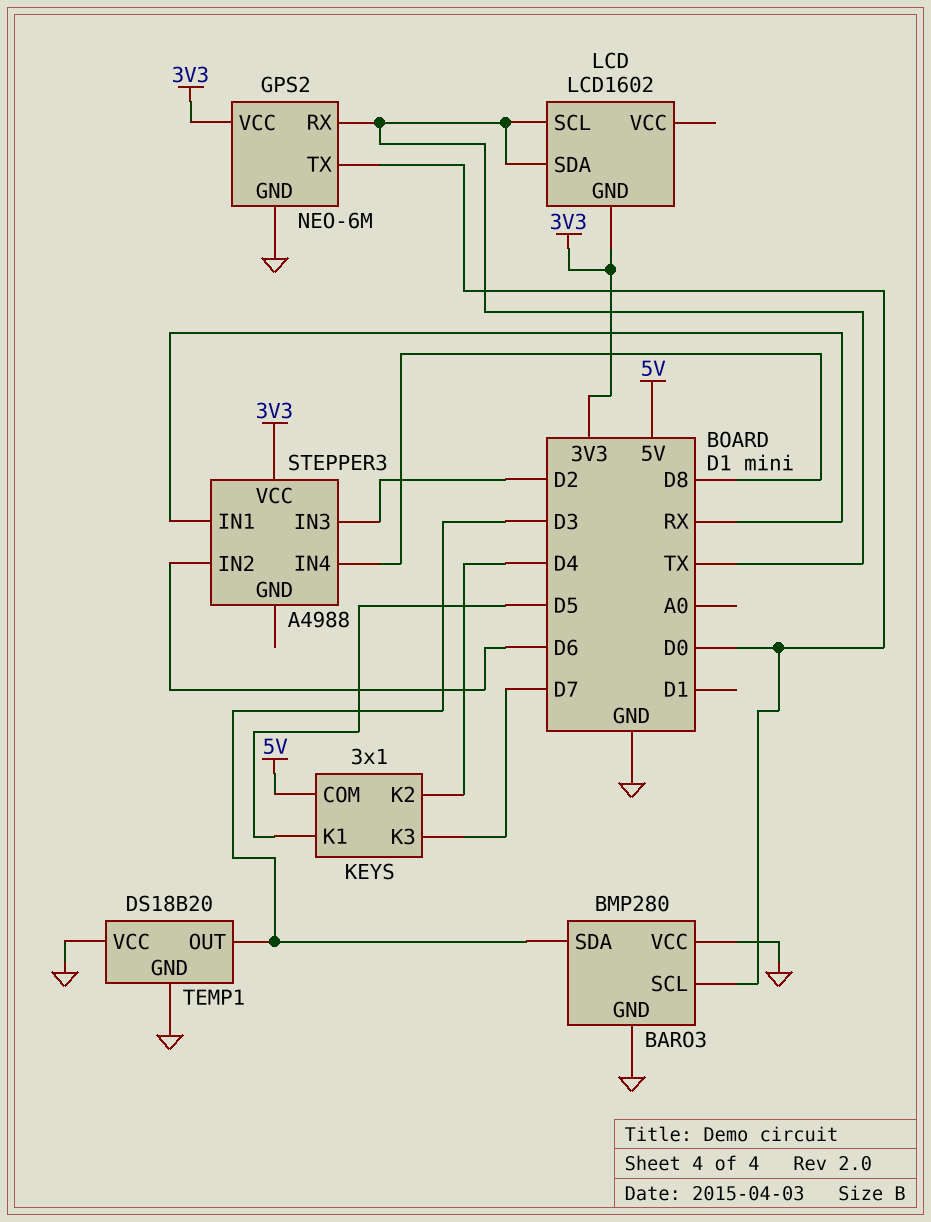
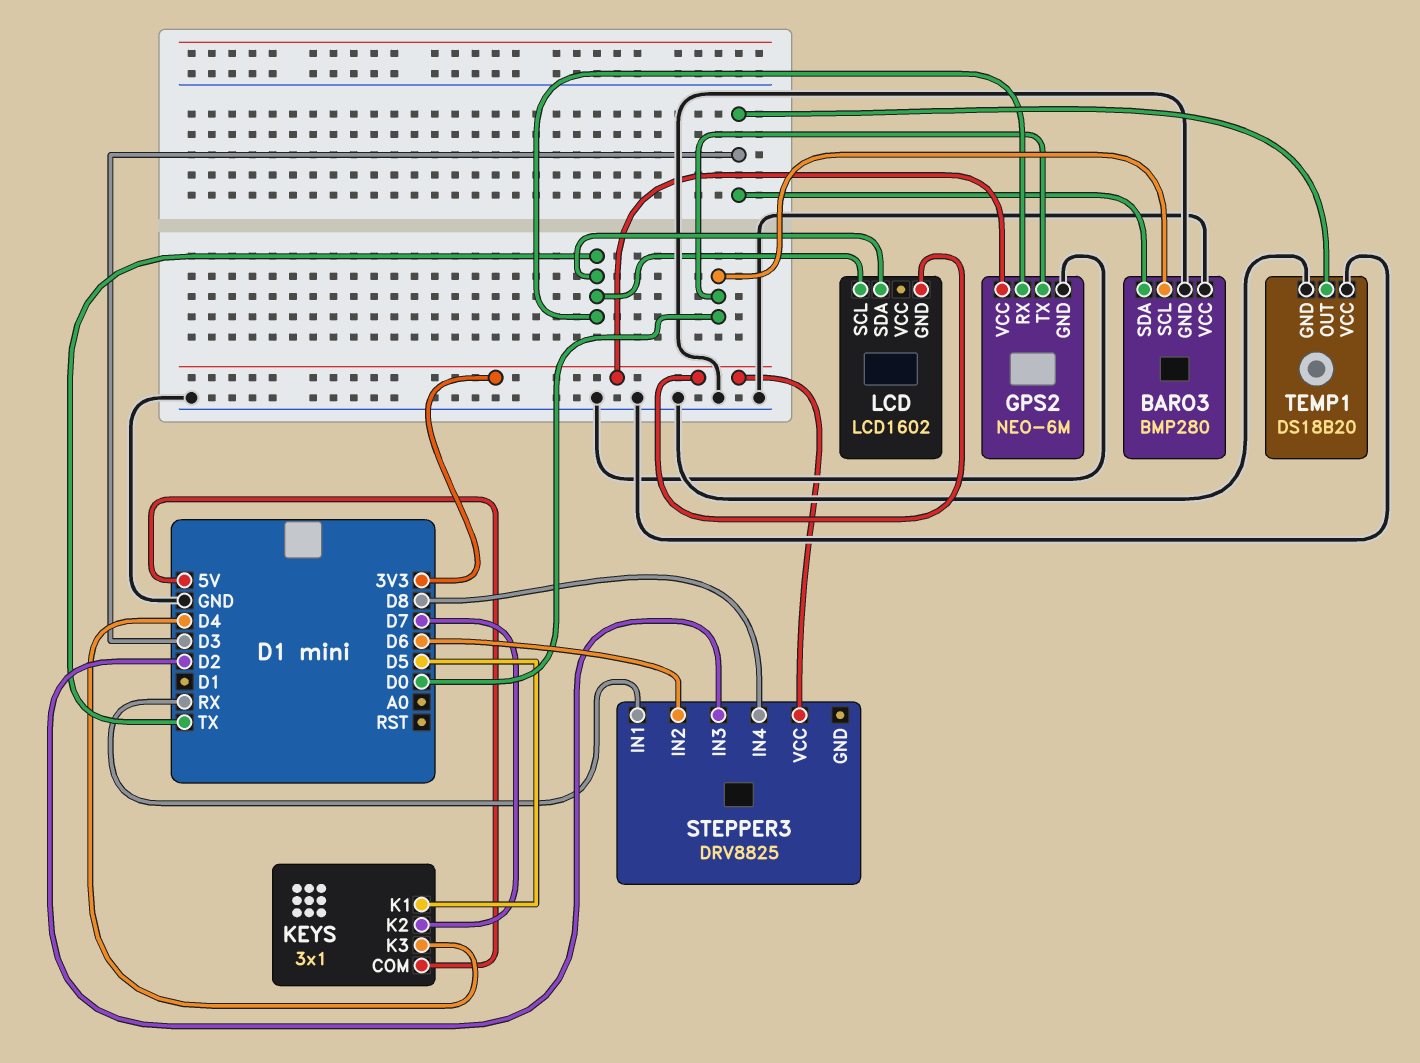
KEYS pin K2: D4 -> D7
KEYS pin K3: D7 -> D4
STEPPER3: A4988 -> DRV8825

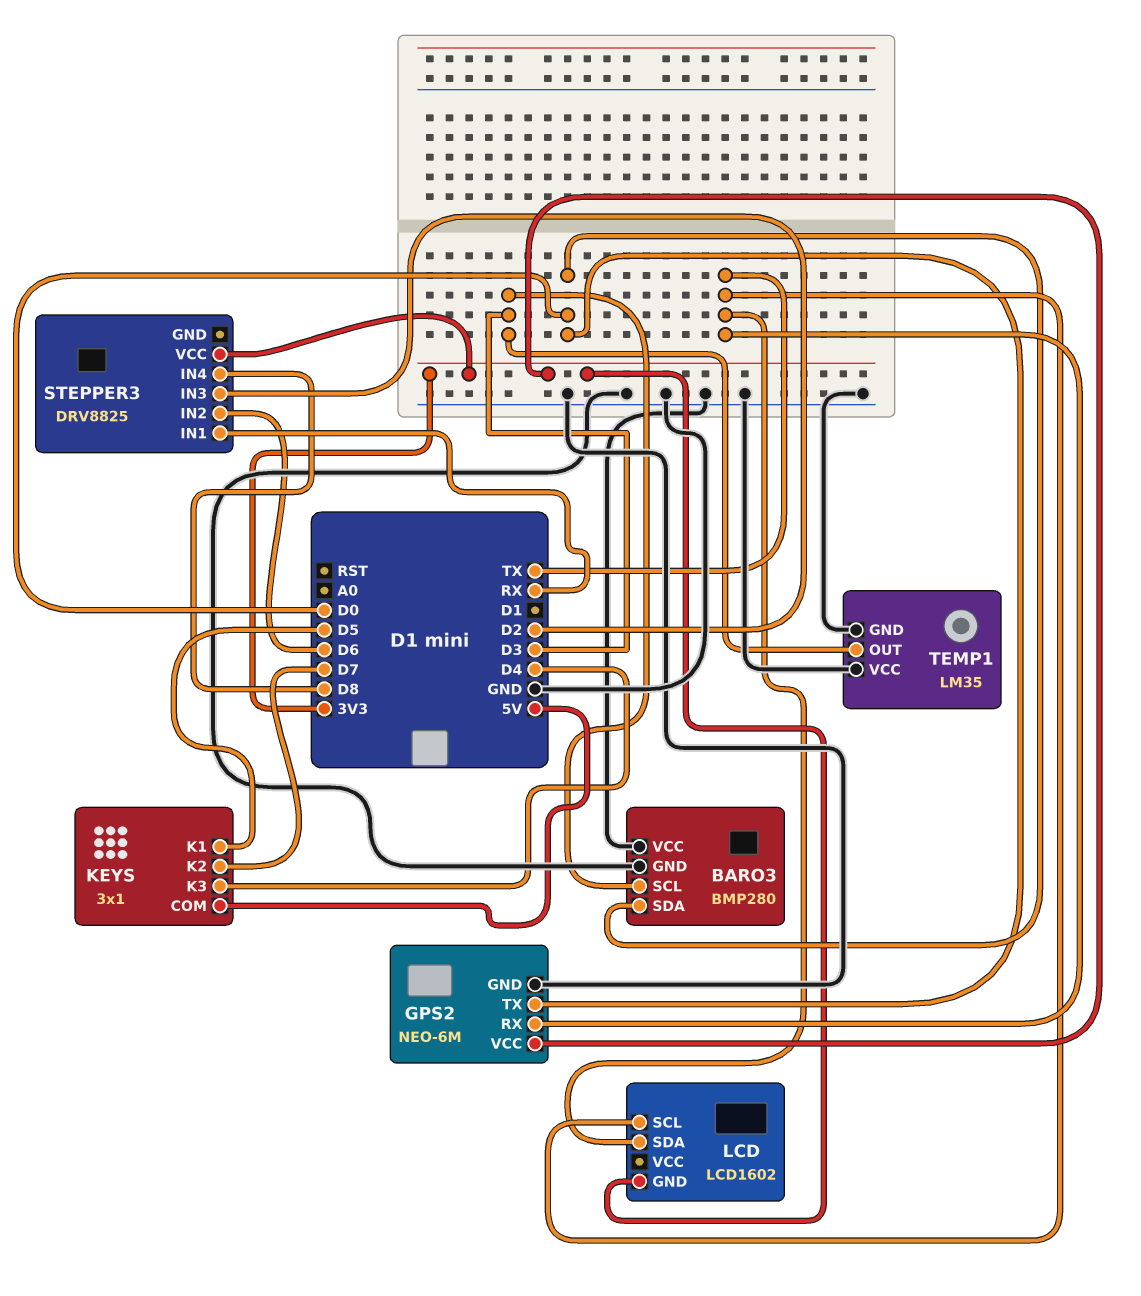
BARO3 pin SCL: D0 -> D3
BARO3 pin SDA: D3 -> D0
TEMP1: DS18B20 -> LM35

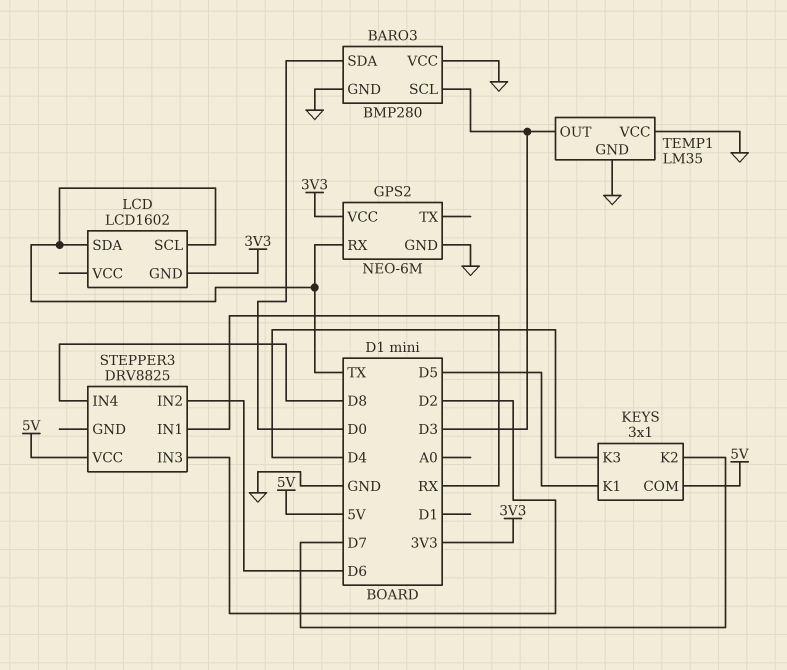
GPS2 pin TX: D0 -> none
STEPPER3 pin VCC: 3V3 -> 5V

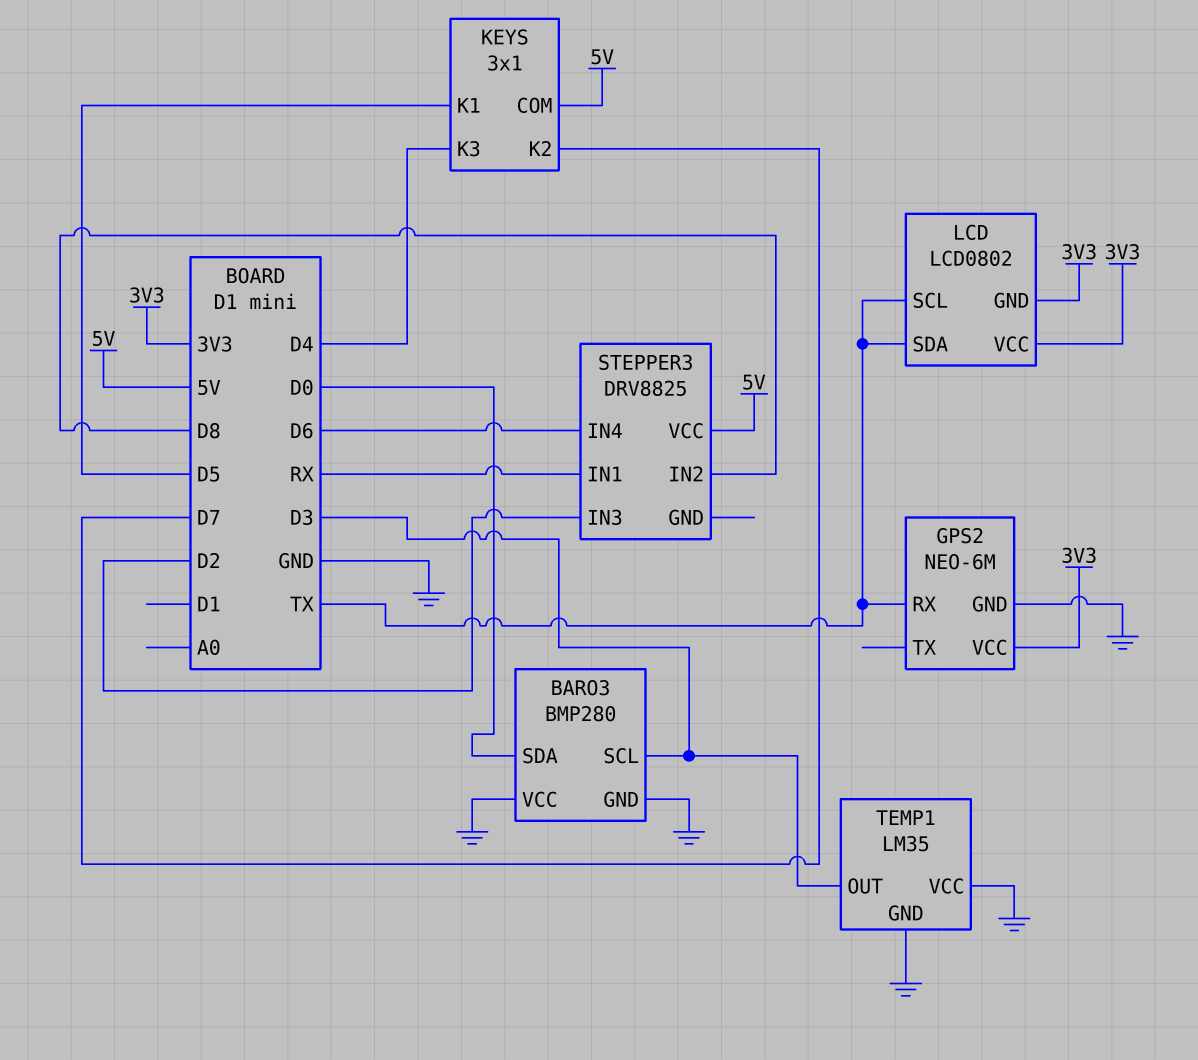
LCD: LCD1602 -> LCD0802
LCD pin VCC: none -> 3V3
STEPPER3 pin IN2: D6 -> D8
STEPPER3 pin IN4: D8 -> D6

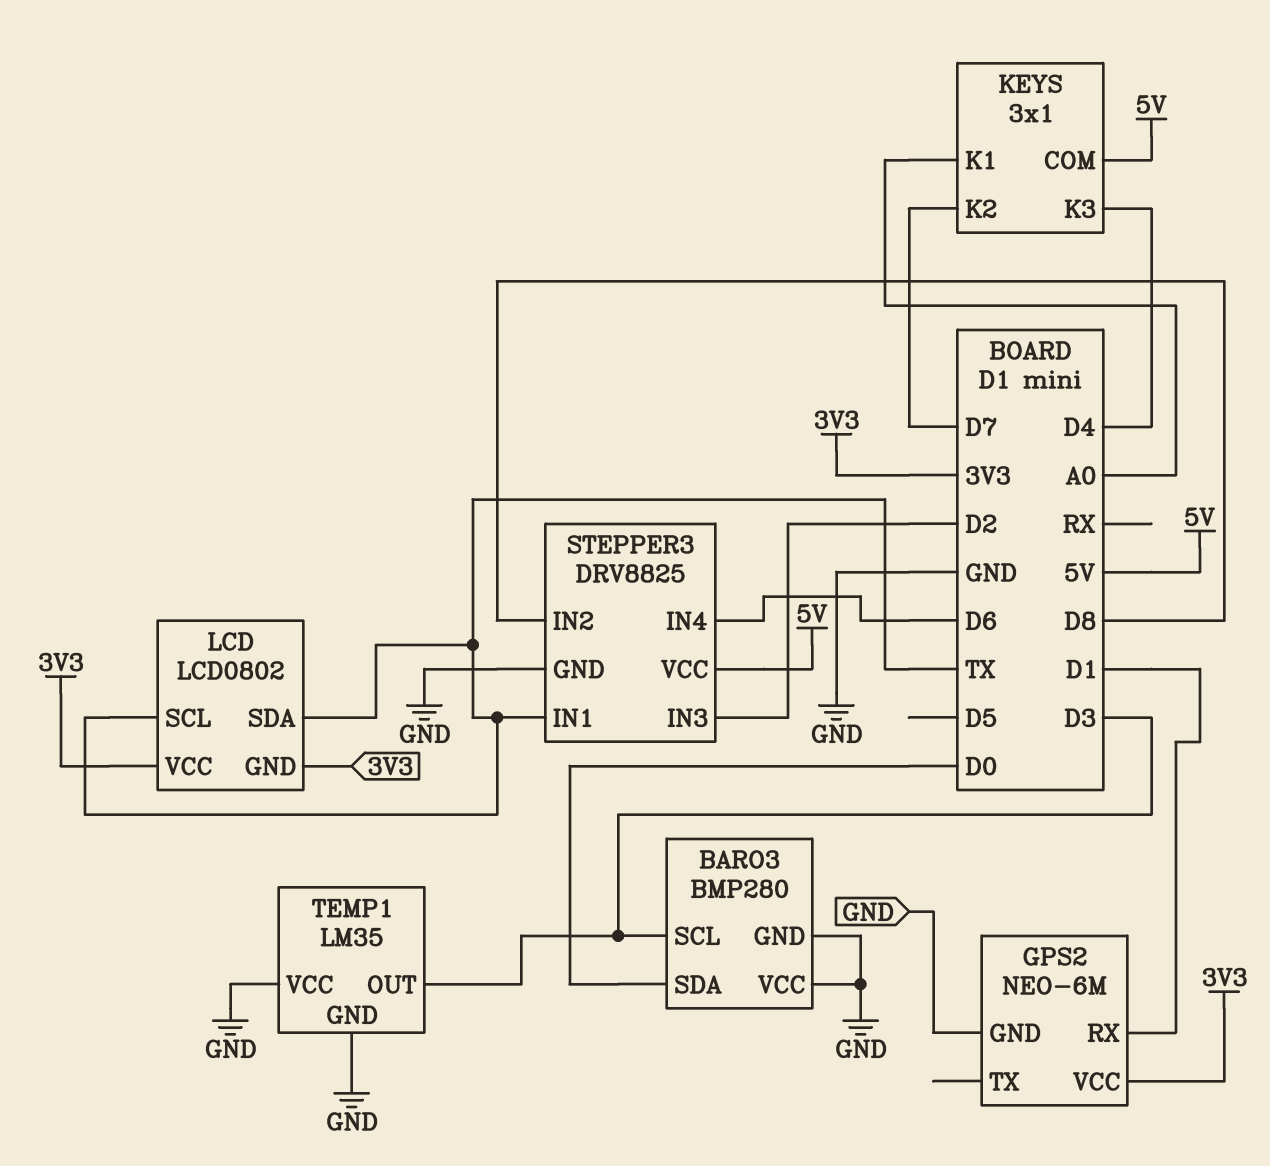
GPS2 pin RX: TX -> D1
KEYS pin K1: D5 -> A0
STEPPER3 pin GND: none -> GND
STEPPER3 pin IN1: RX -> TX

